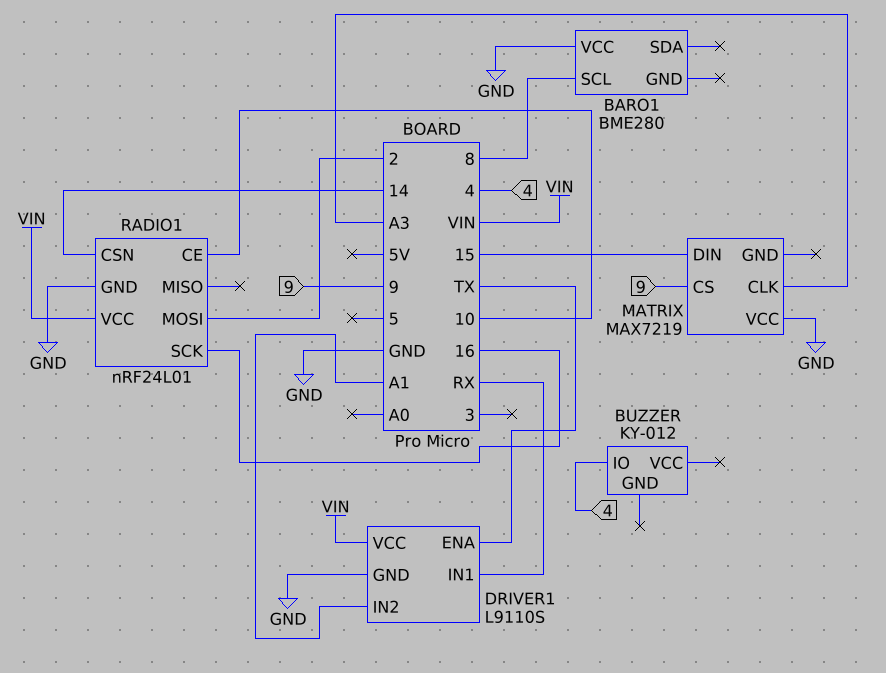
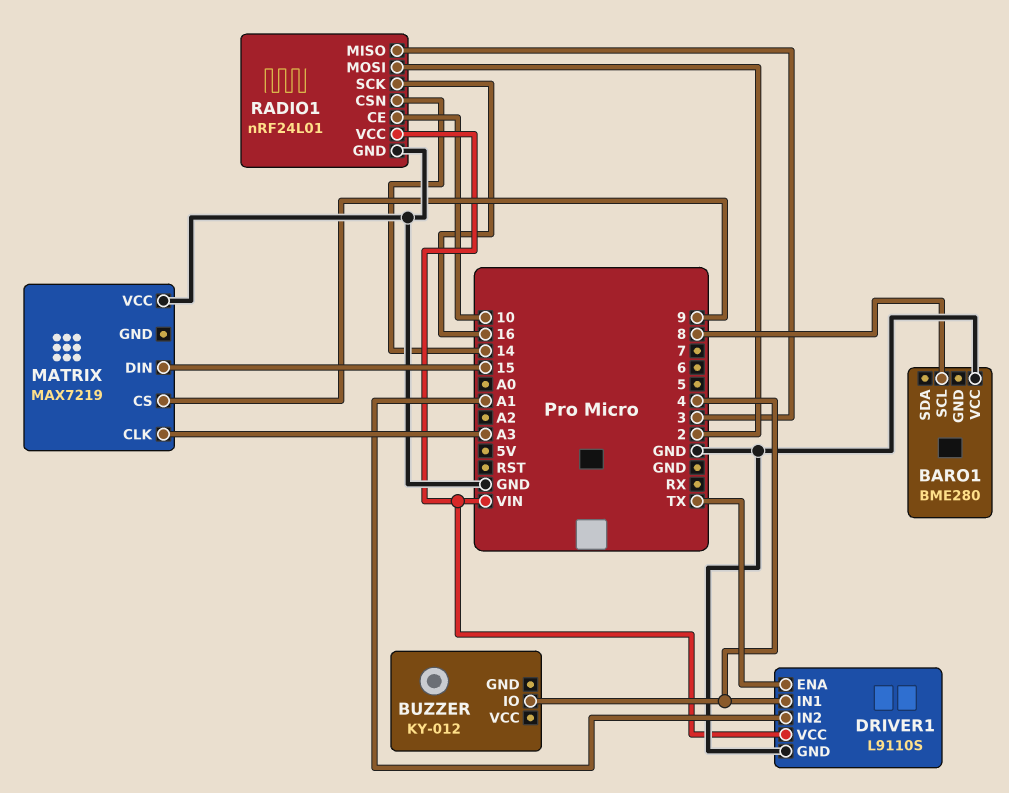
DRIVER1 pin IN1: RX -> 4
RADIO1 pin MISO: none -> 3

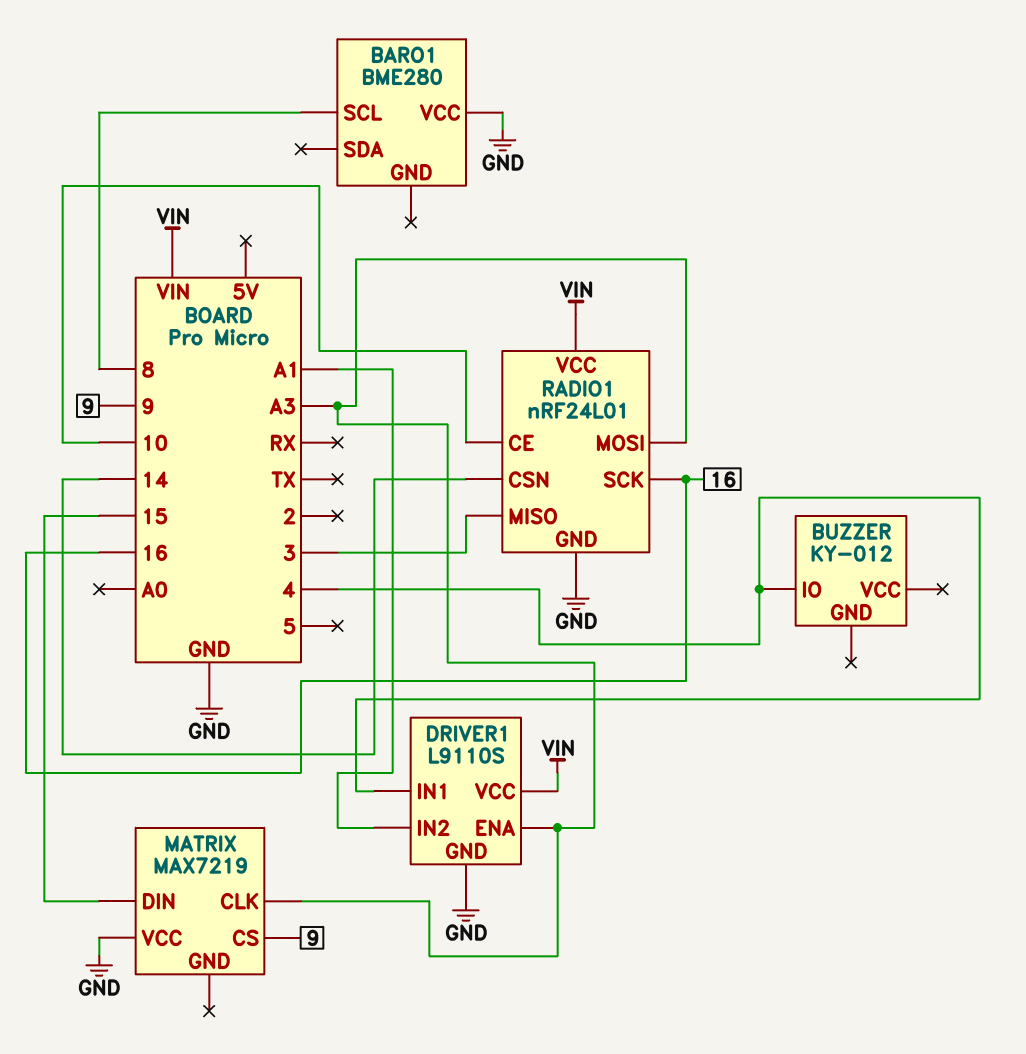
DRIVER1 pin ENA: TX -> A3
RADIO1 pin MOSI: 2 -> A3

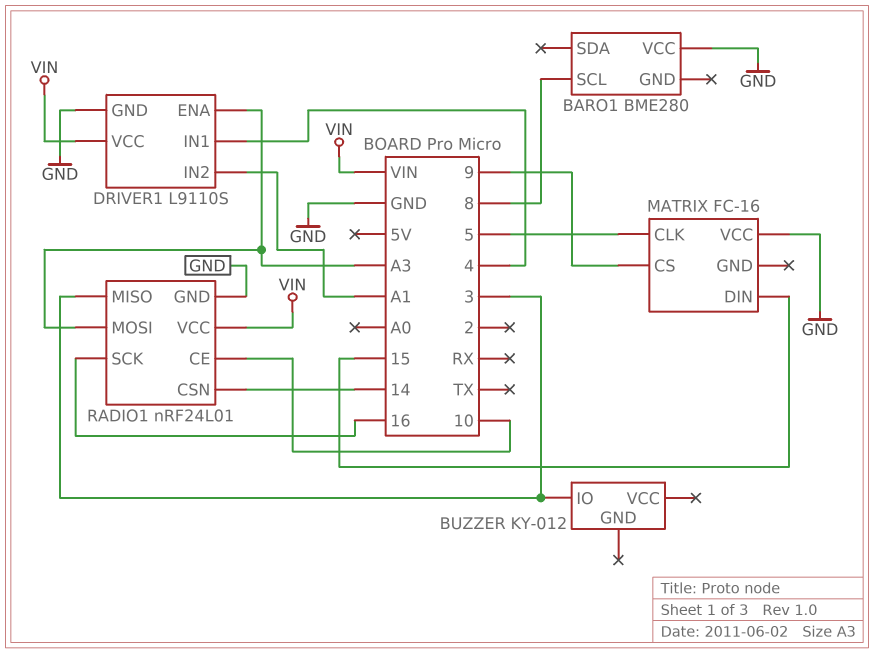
BUZZER pin IO: 4 -> 3
MATRIX: MAX7219 -> FC-16
MATRIX pin CLK: A3 -> 5

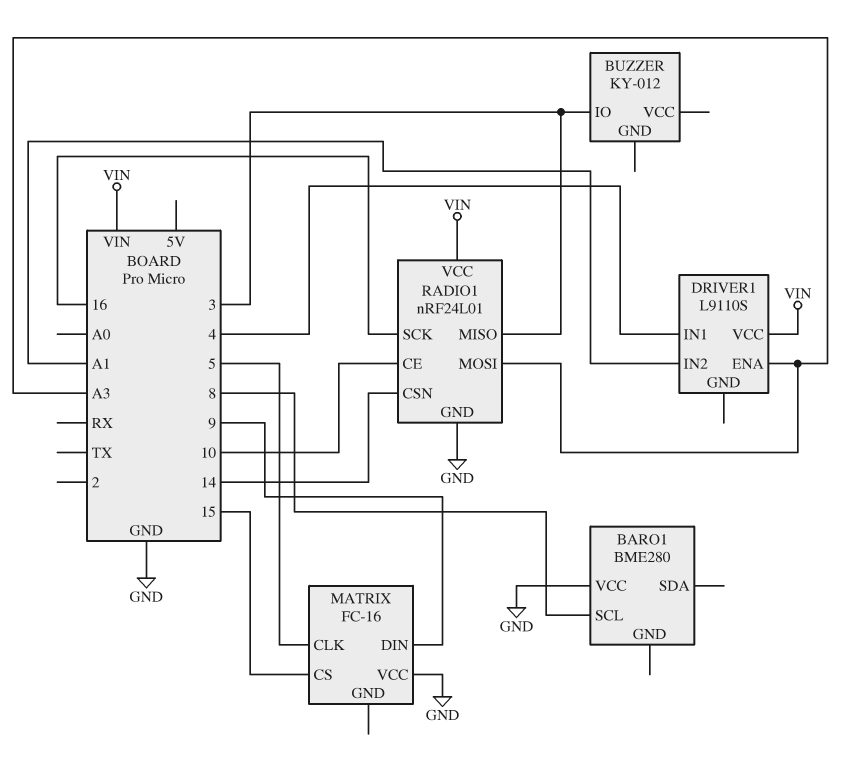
DRIVER1 pin GND: GND -> none
MATRIX pin CS: 9 -> 15
MATRIX pin DIN: 15 -> 9

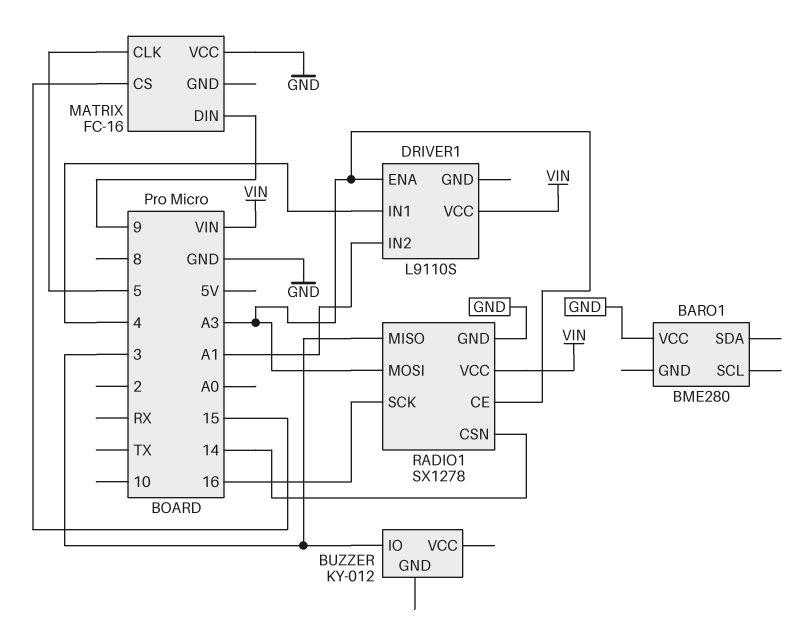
BARO1 pin SCL: 8 -> none
RADIO1: nRF24L01 -> SX1278
RADIO1 pin CE: 10 -> A3

